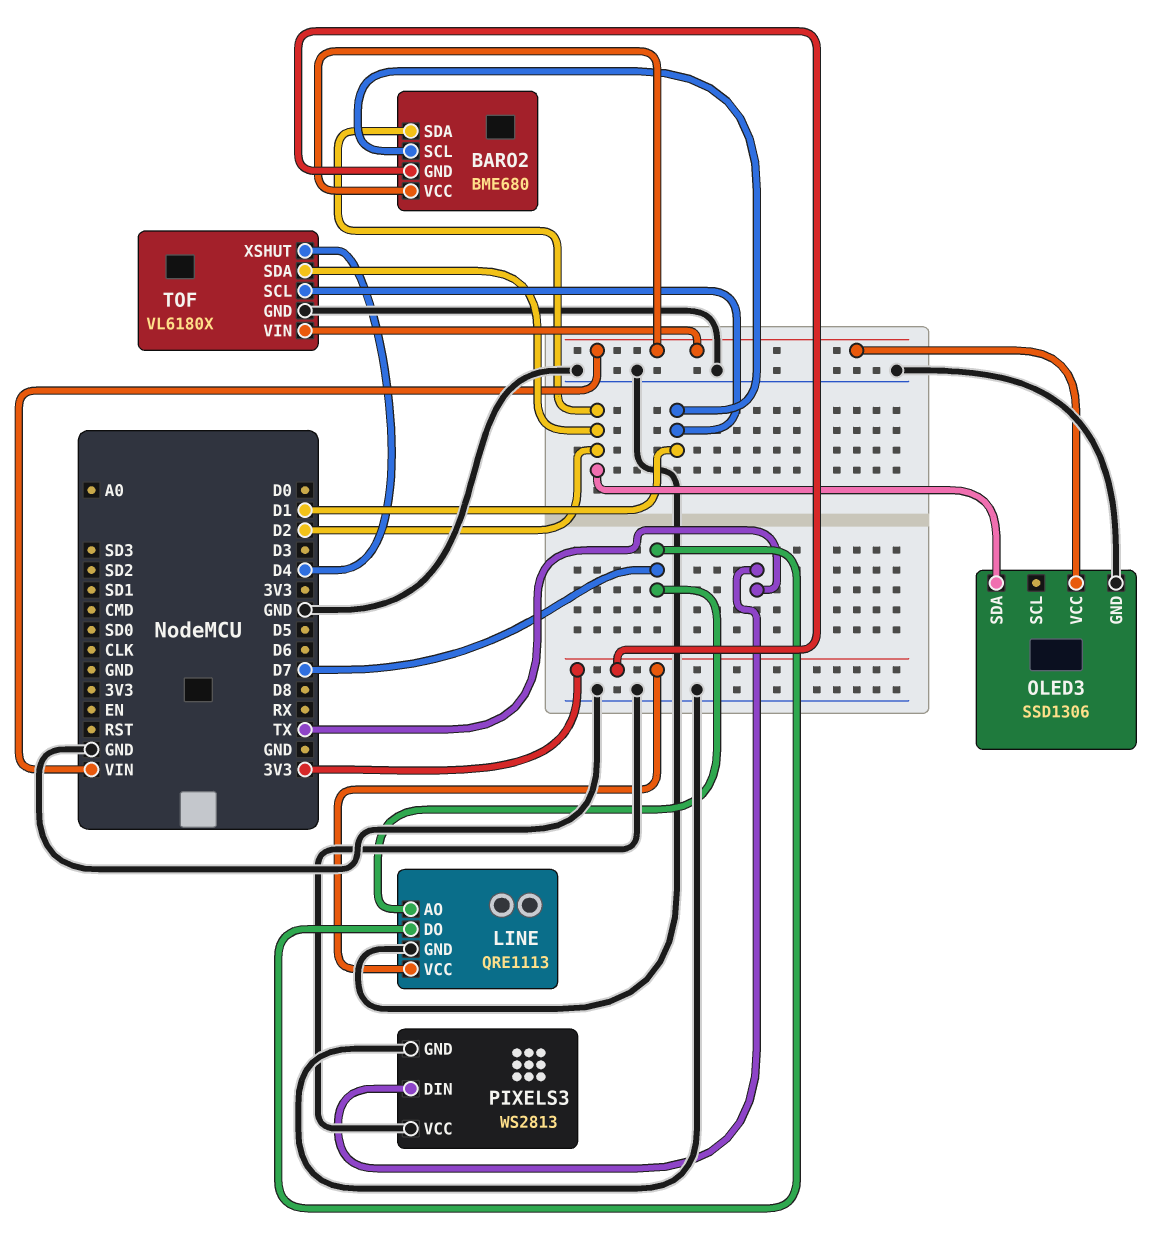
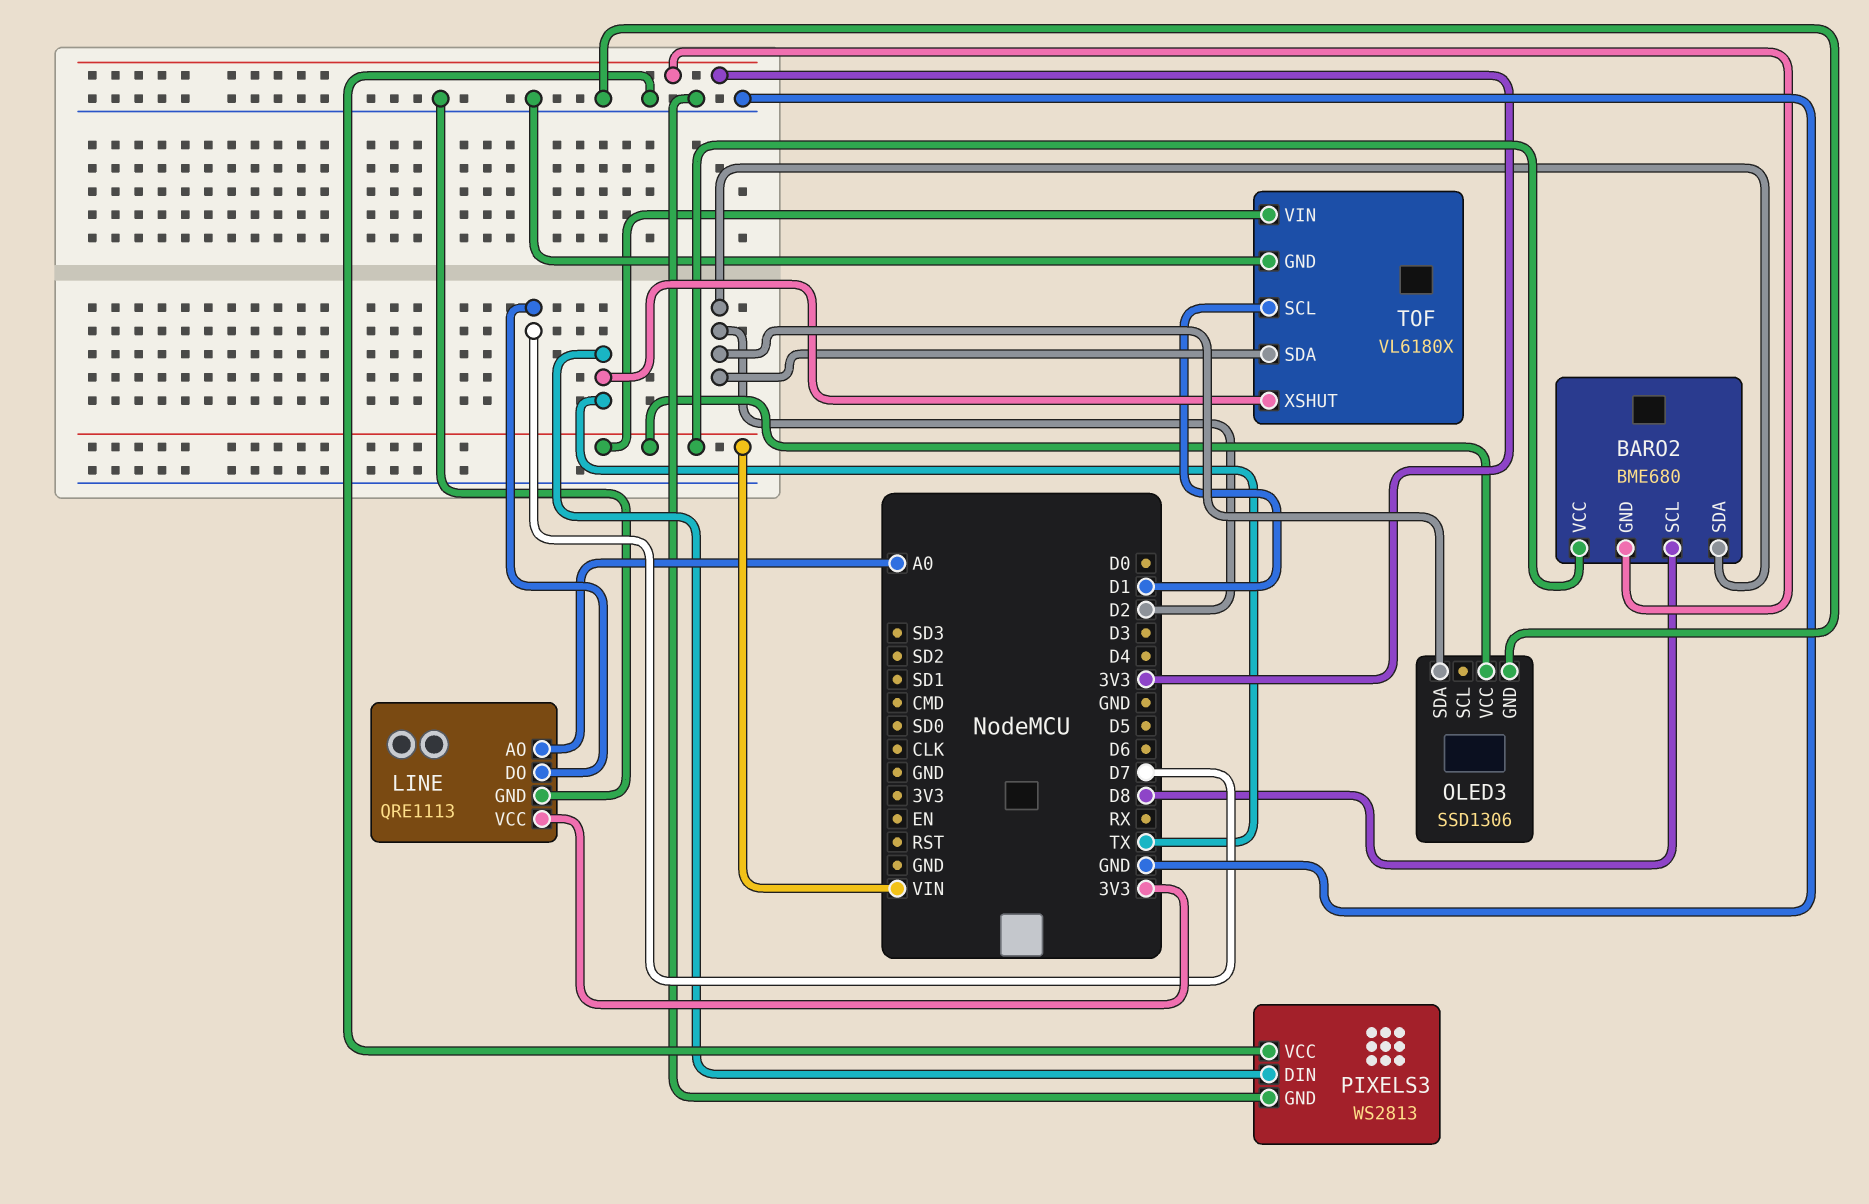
BARO2 pin SCL: D1 -> D8
LINE pin AO: D7 -> A0
TOF pin XSHUT: D4 -> TX

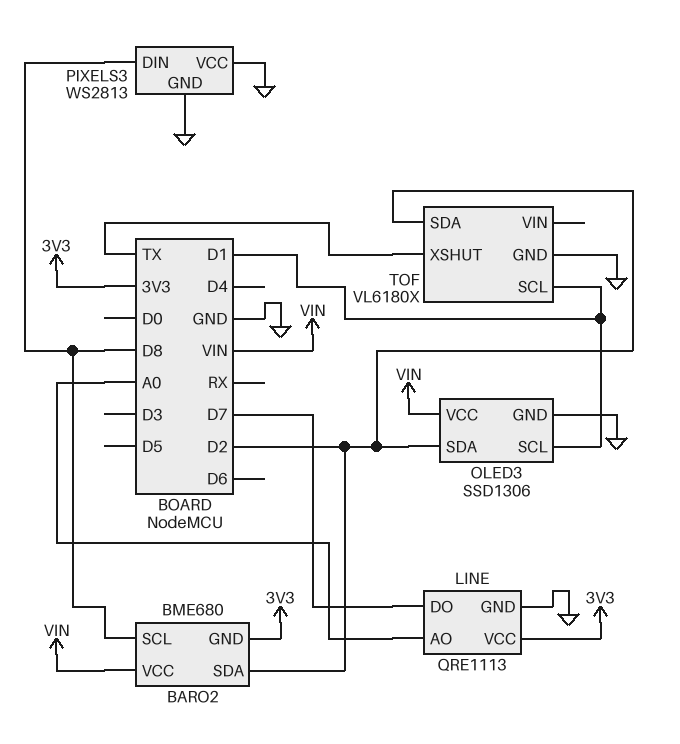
OLED3 pin SCL: none -> D1
PIXELS3 pin DIN: TX -> D8
TOF pin VIN: VIN -> none

